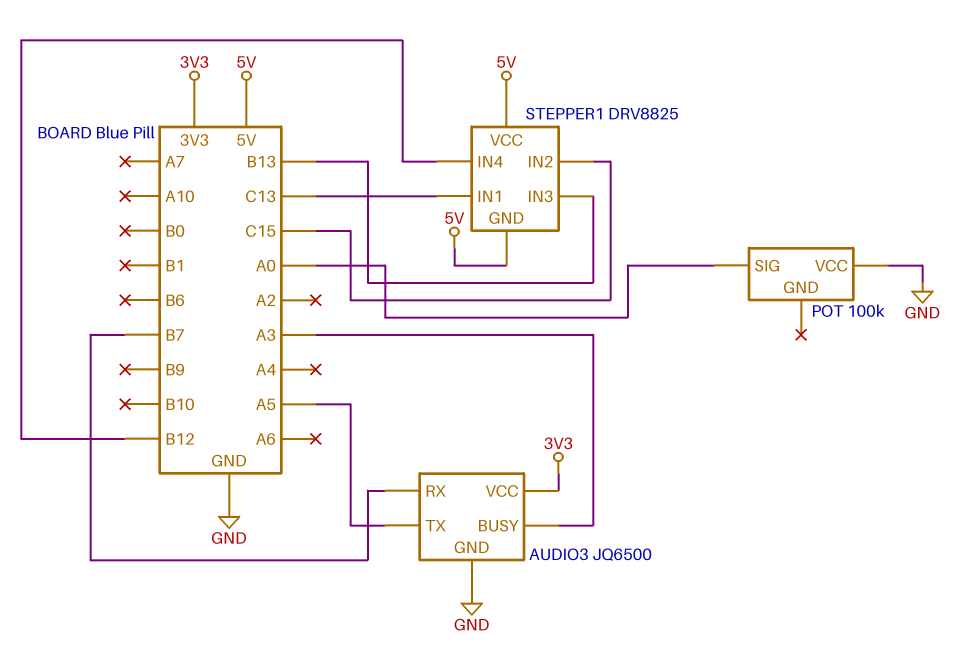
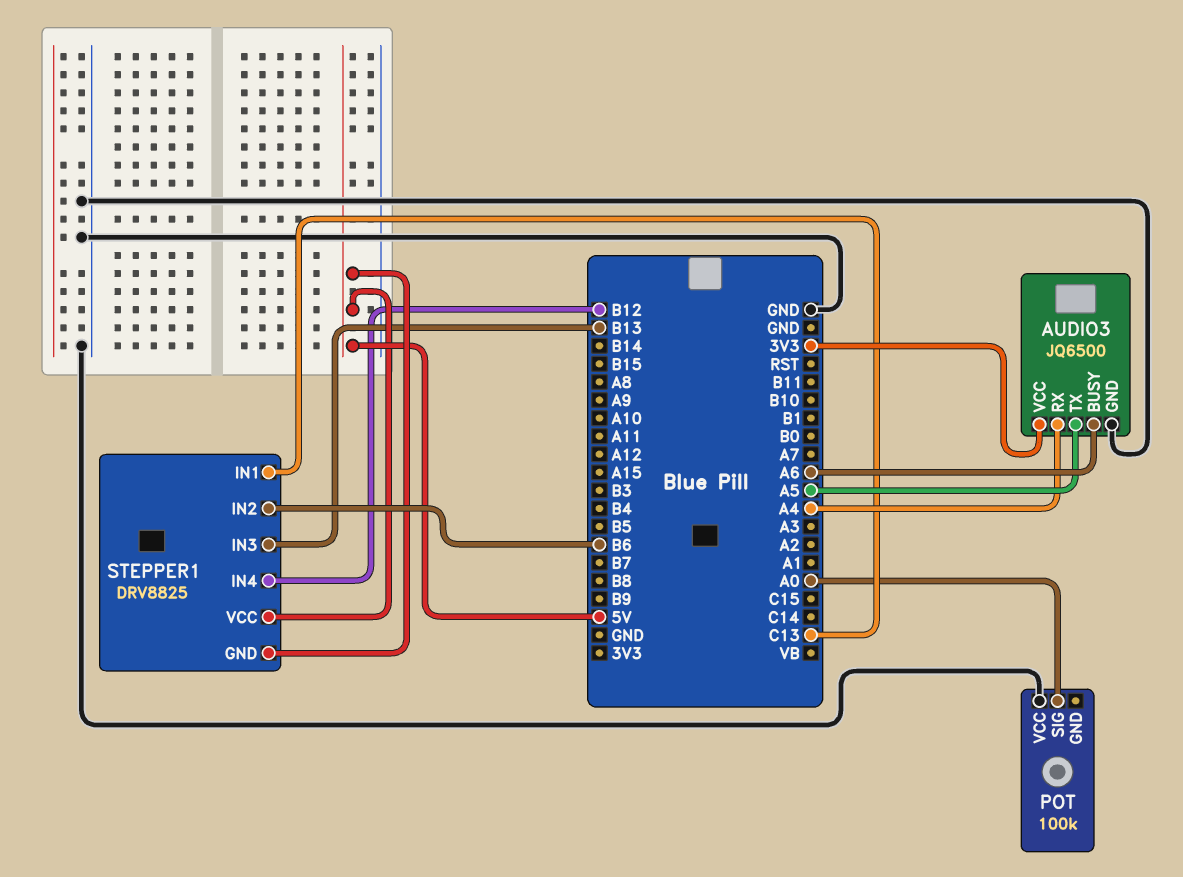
AUDIO3 pin BUSY: A3 -> A6
AUDIO3 pin RX: B7 -> A4
STEPPER1 pin IN2: C15 -> B6

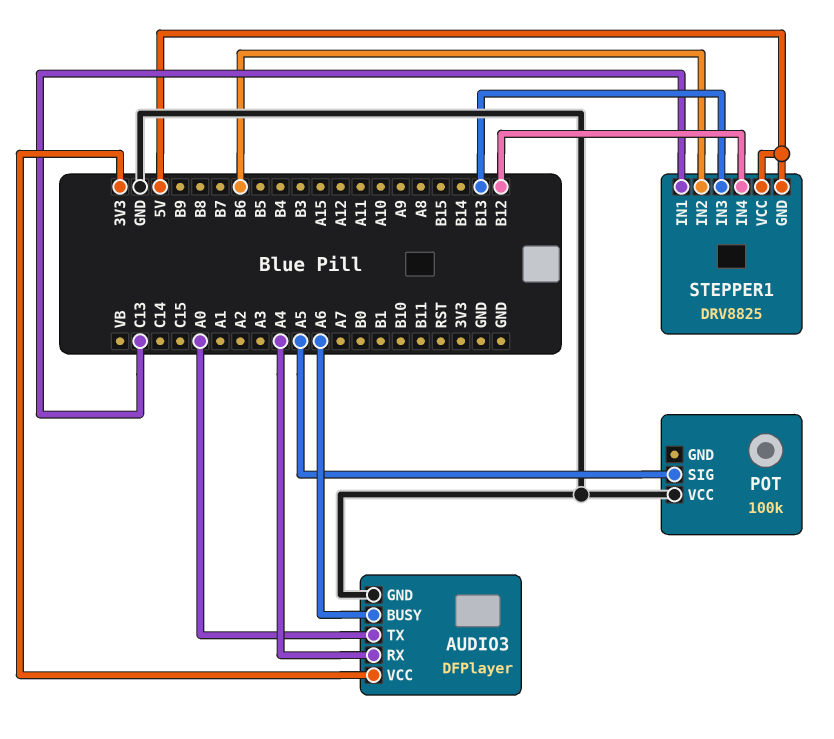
AUDIO3: JQ6500 -> DFPlayer
AUDIO3 pin TX: A5 -> A0
POT pin SIG: A0 -> A5

